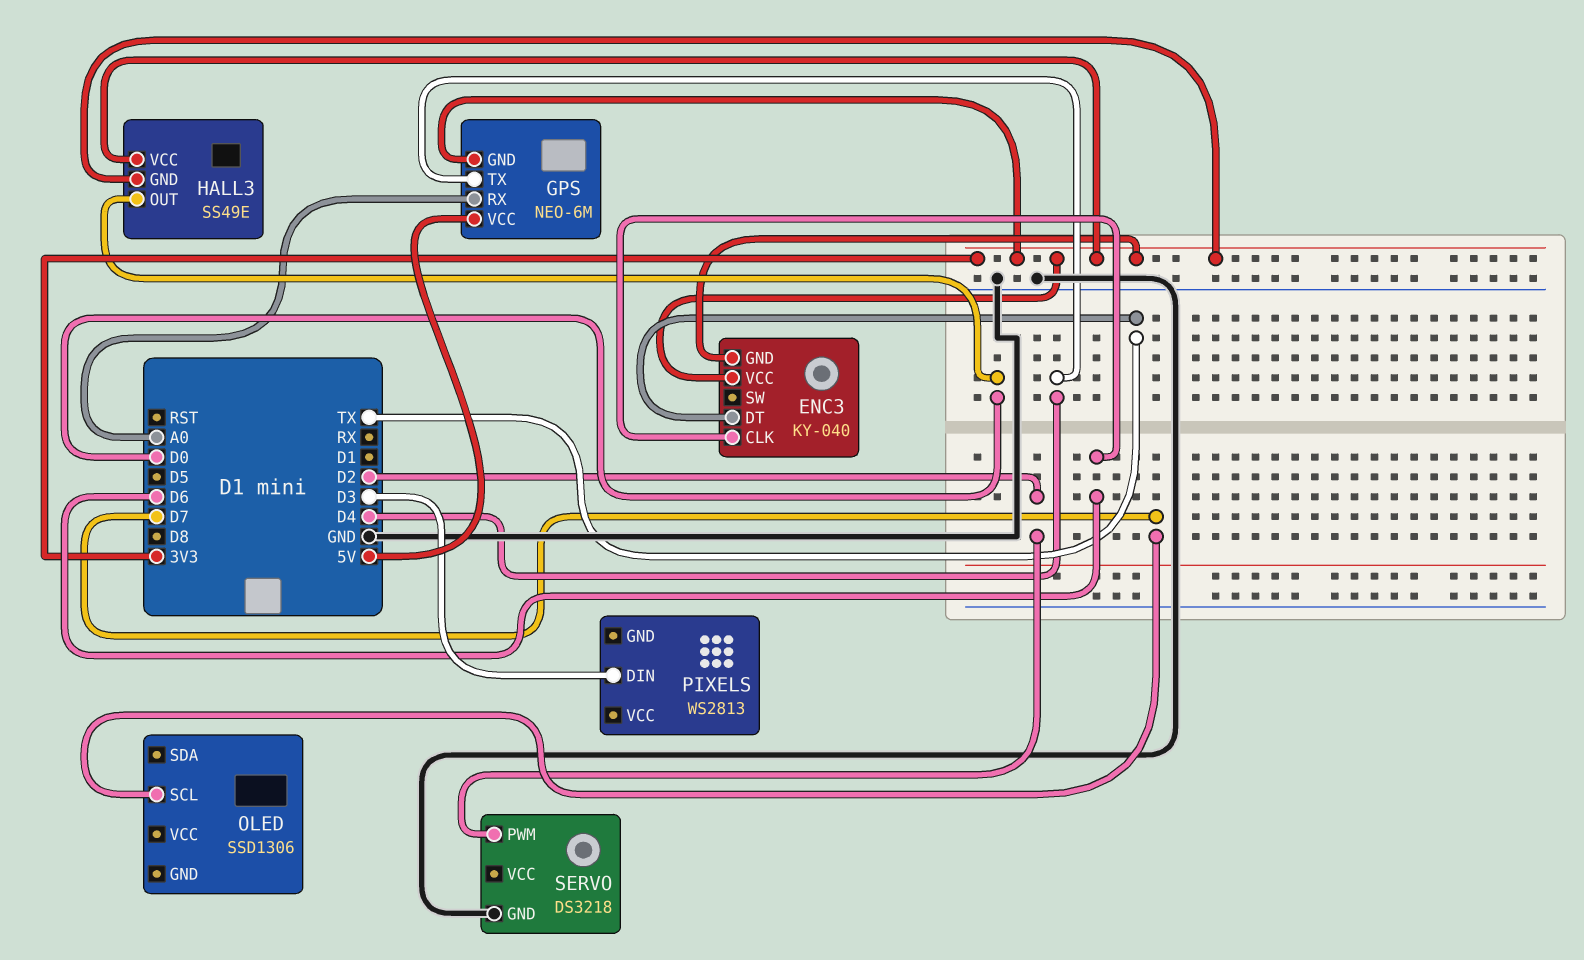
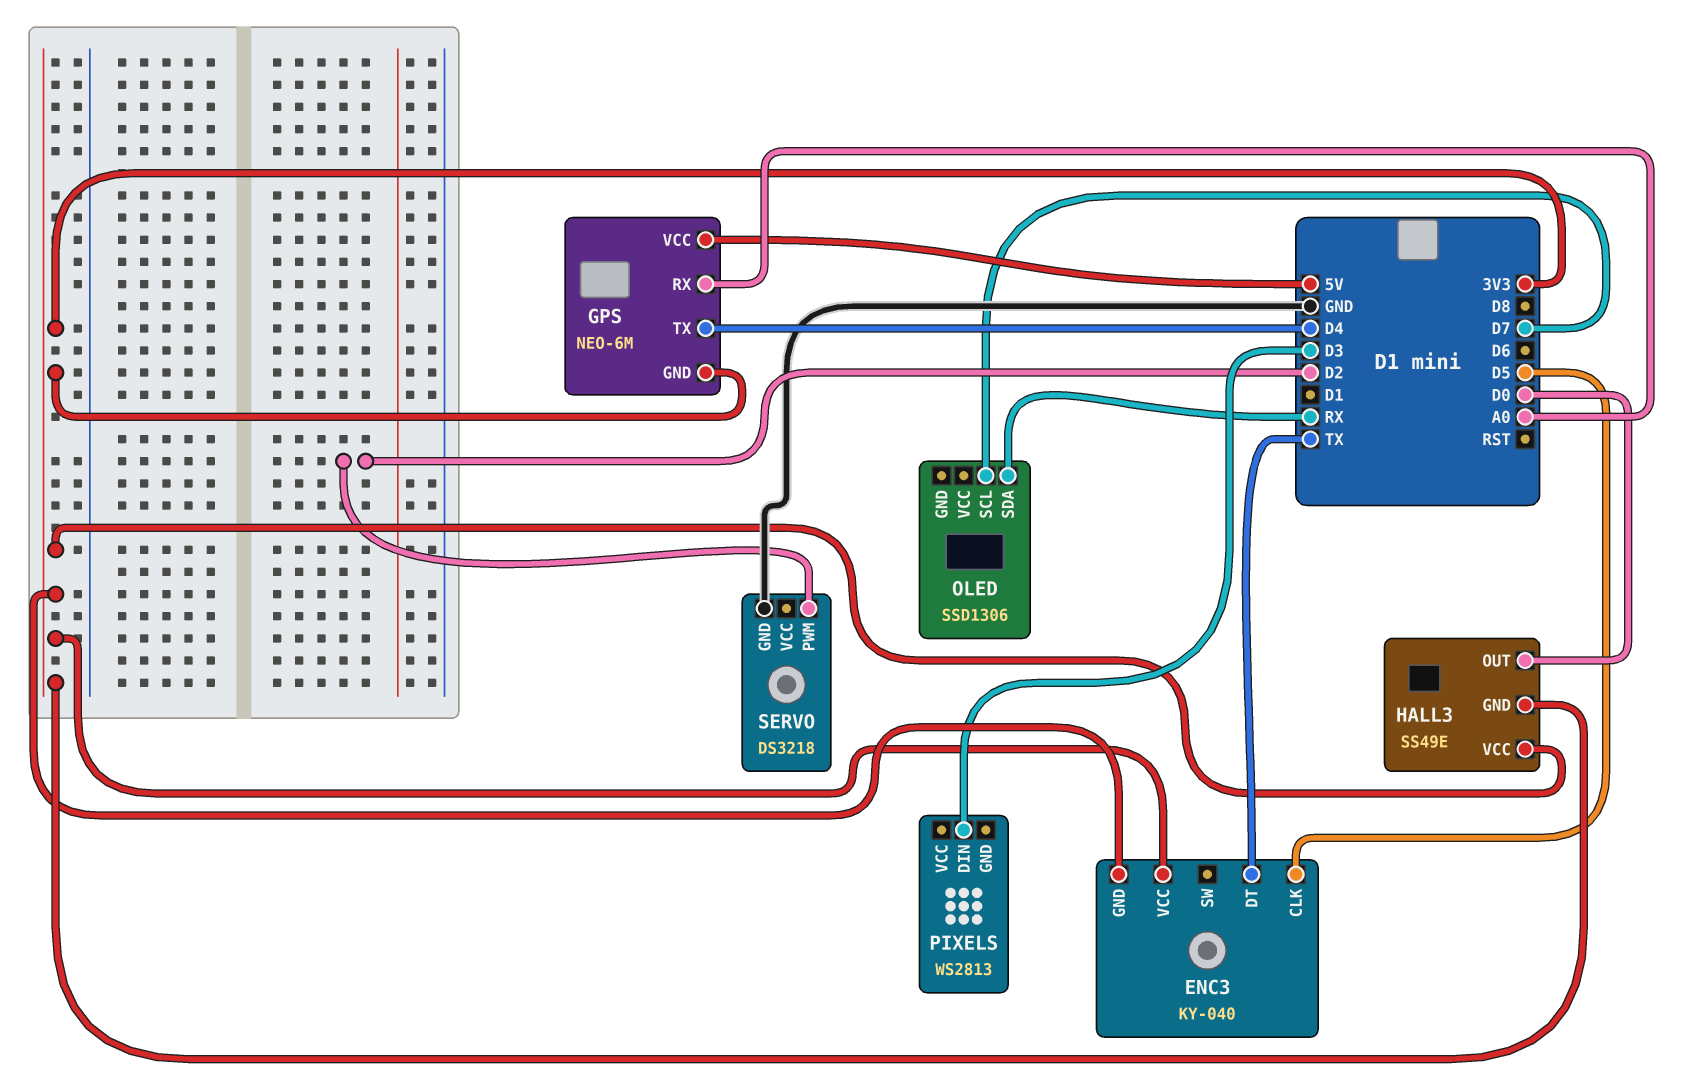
ENC3 pin CLK: D6 -> D5
OLED pin SDA: none -> RX

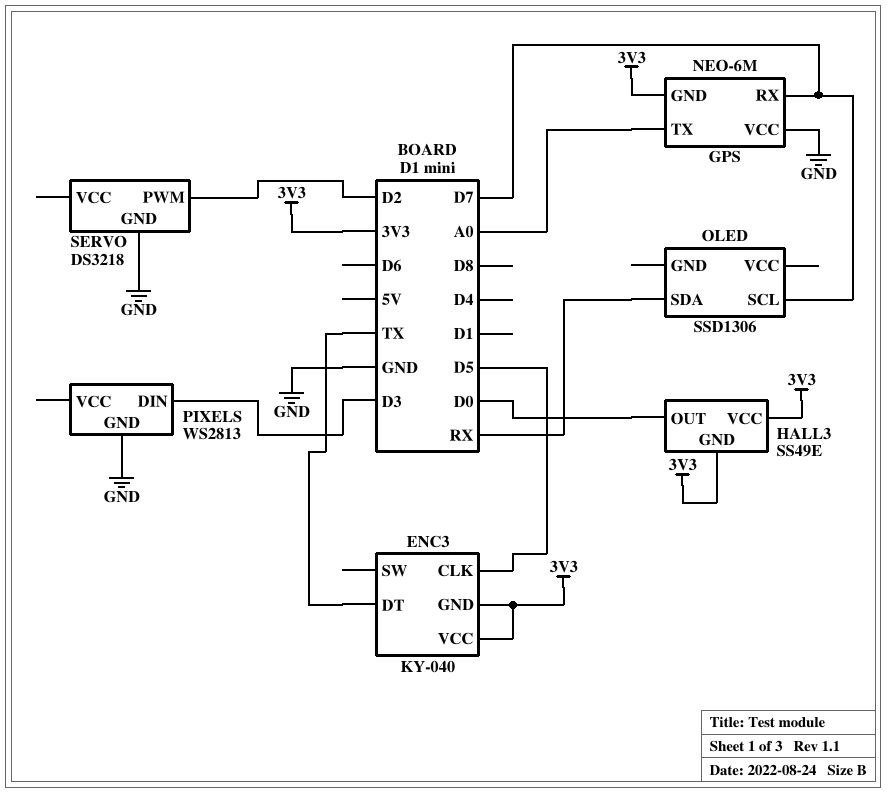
GPS pin RX: A0 -> D7
GPS pin TX: D4 -> A0
GPS pin VCC: 5V -> GND
PIXELS pin GND: none -> GND

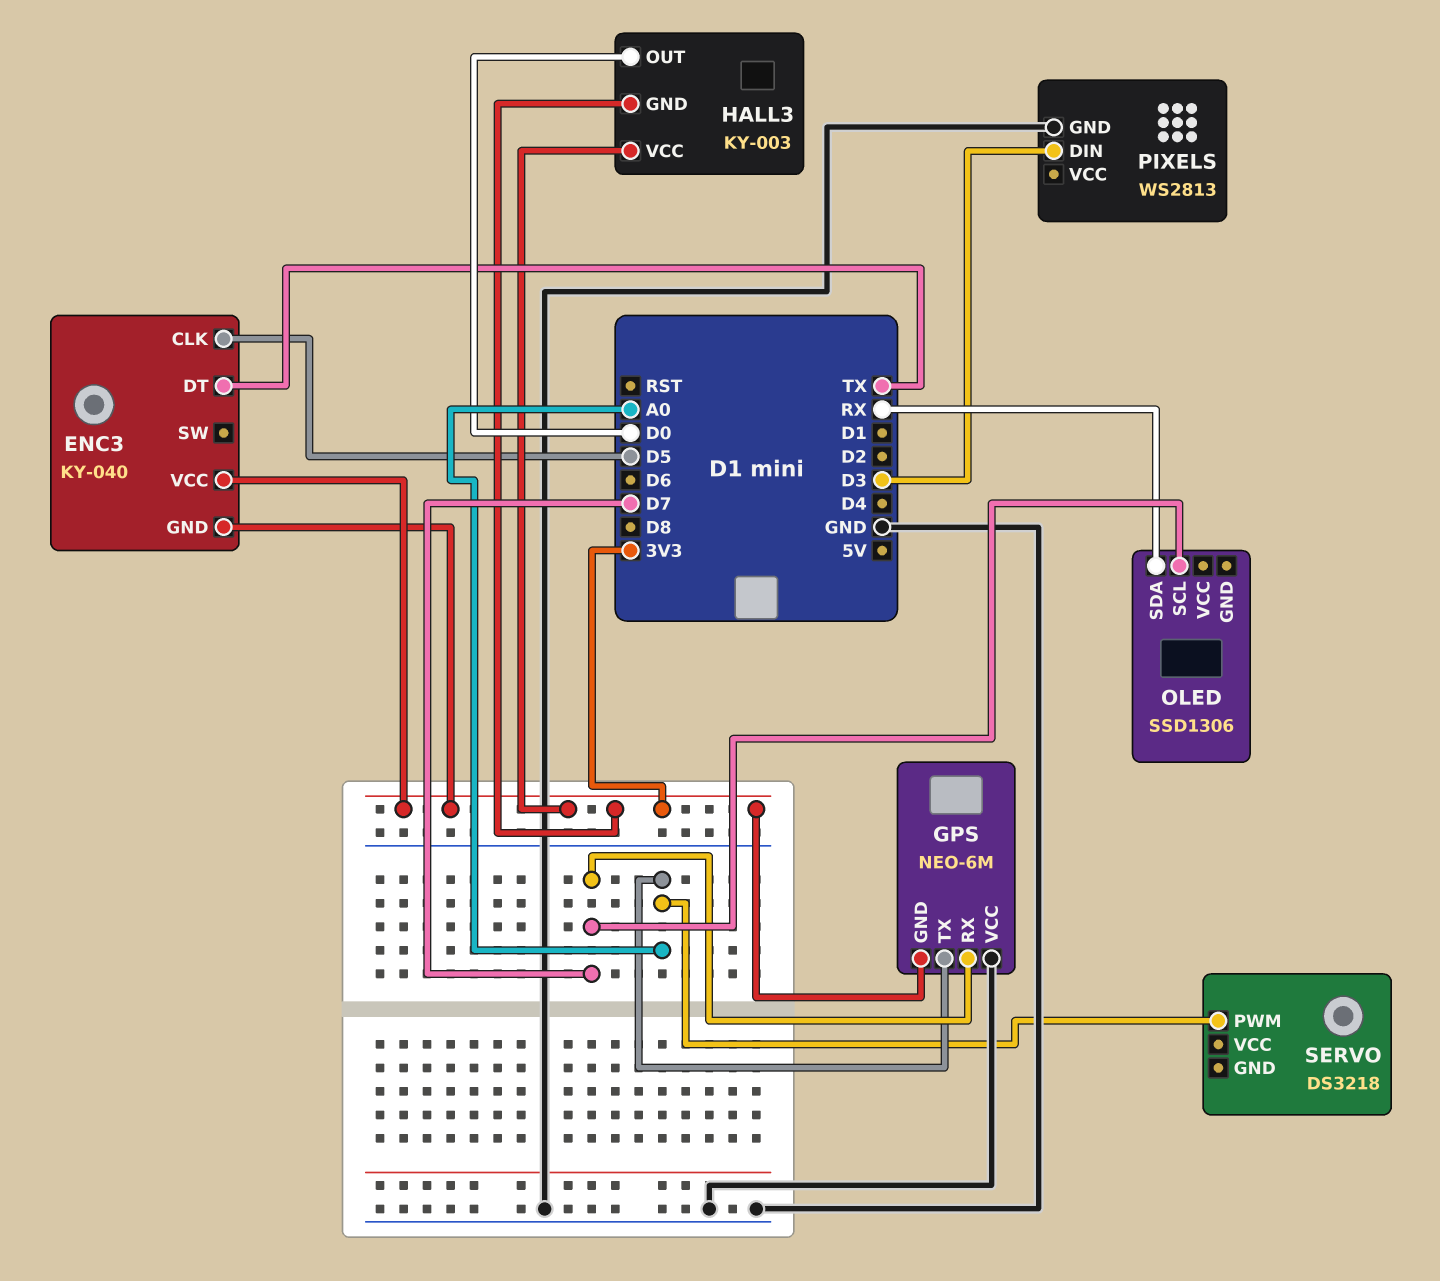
HALL3: SS49E -> KY-003
SERVO pin GND: GND -> none
SERVO pin PWM: D2 -> A0

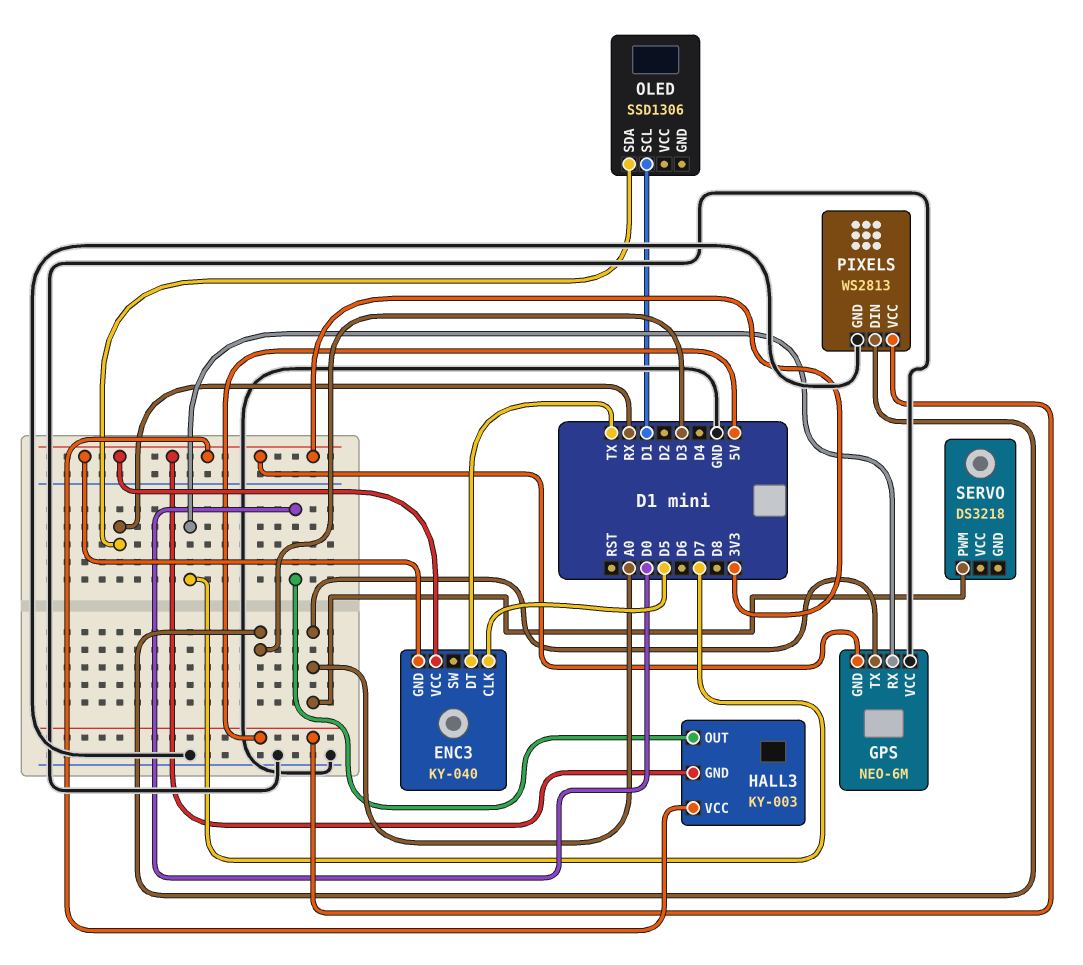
OLED pin SCL: D7 -> D1
PIXELS pin VCC: none -> 5V

